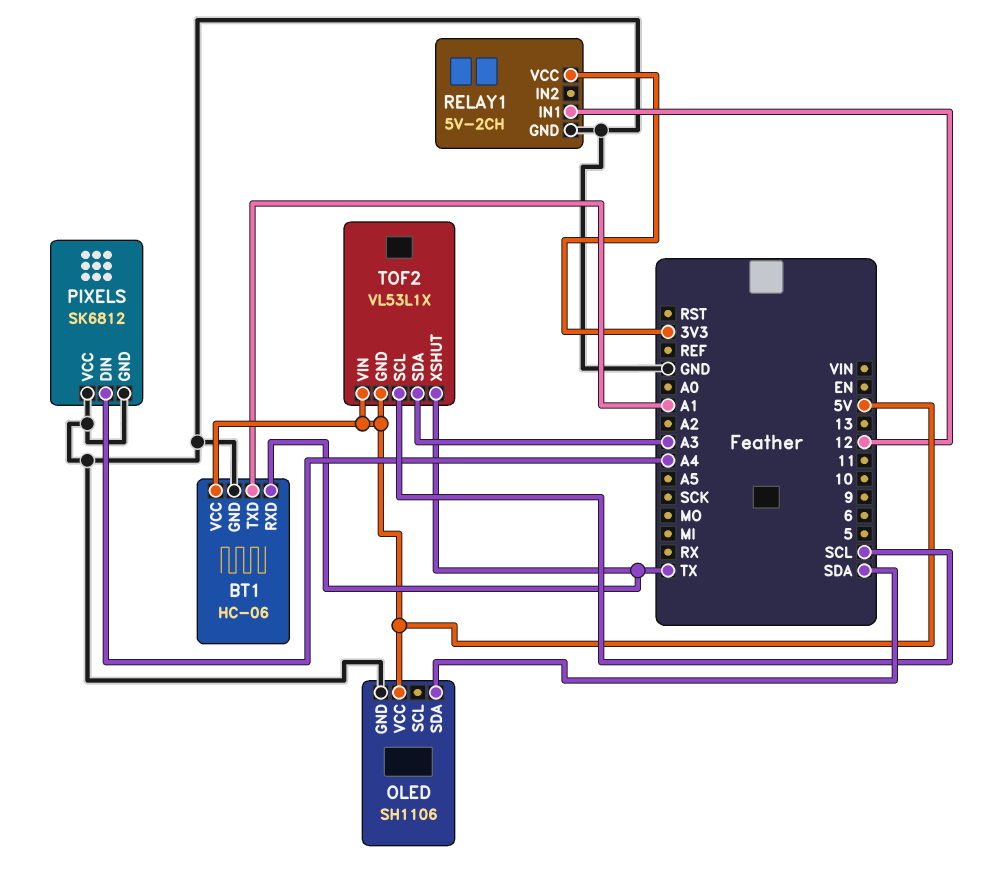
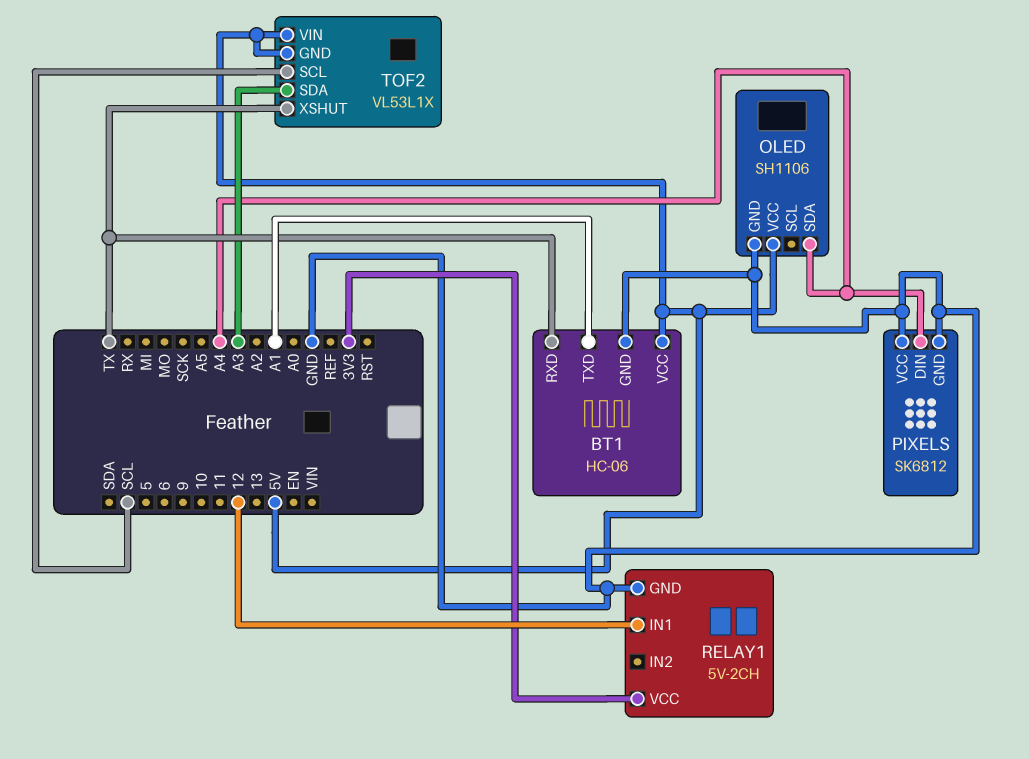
OLED pin SDA: SDA -> A4

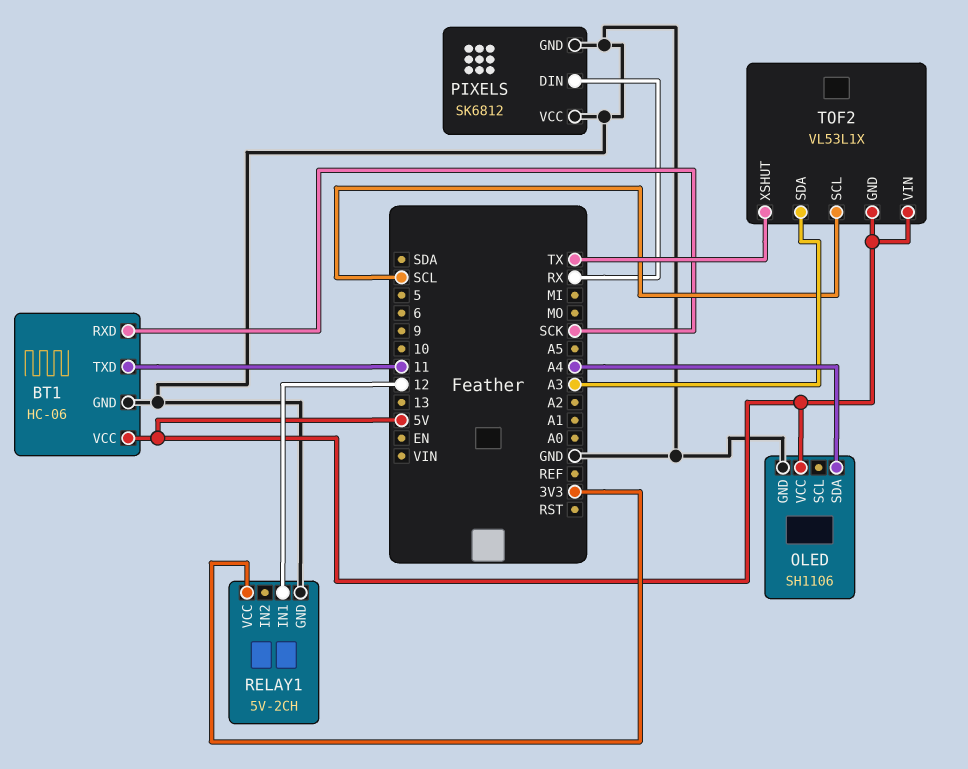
BT1 pin RXD: TX -> SCK
BT1 pin TXD: A1 -> 11
PIXELS pin DIN: A4 -> RX

